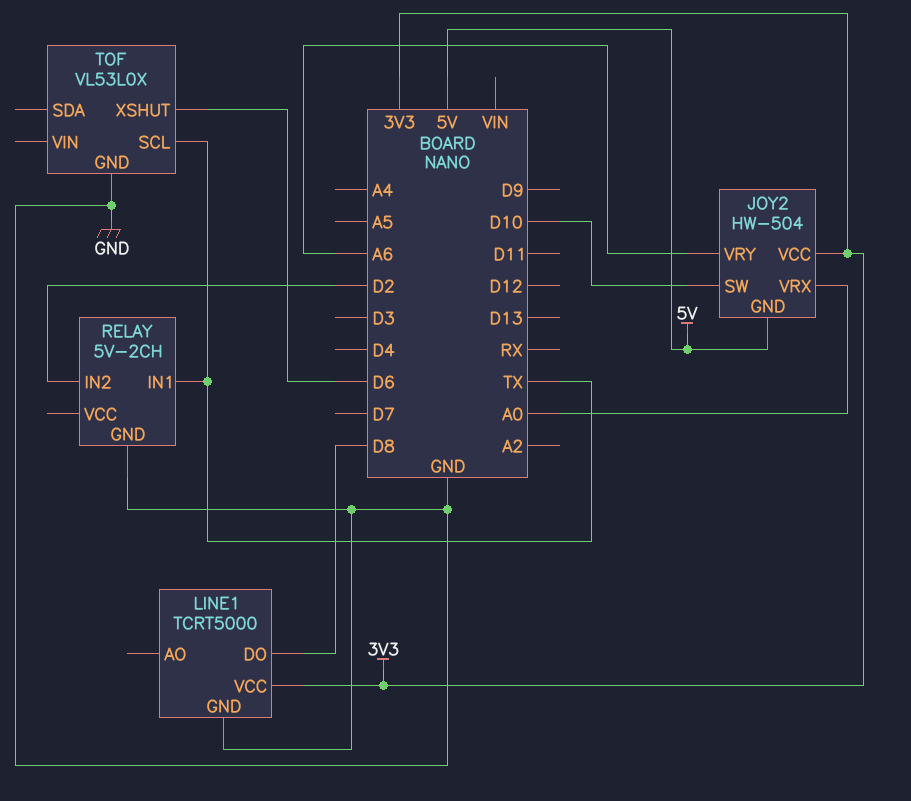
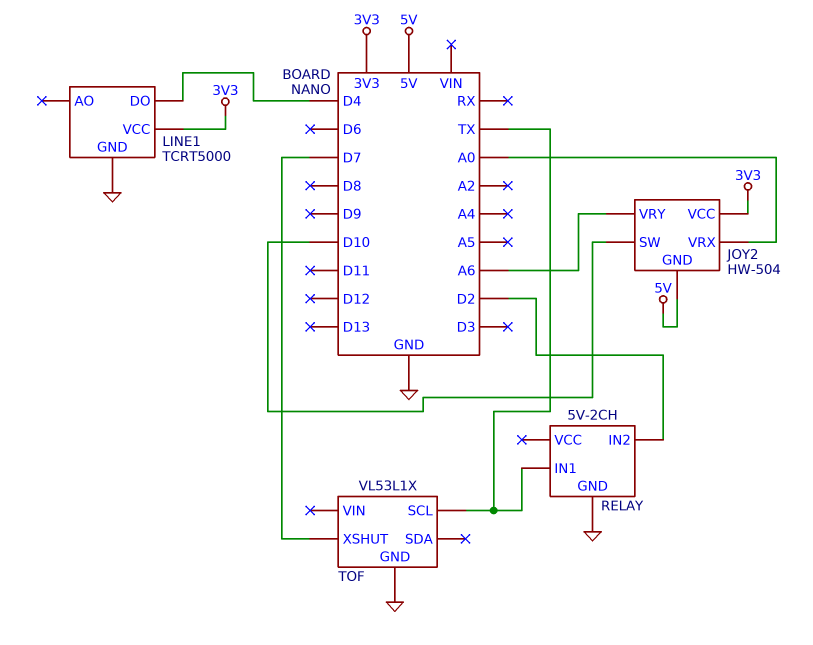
LINE1 pin DO: D8 -> D4
TOF: VL53L0X -> VL53L1X
TOF pin XSHUT: D6 -> D7

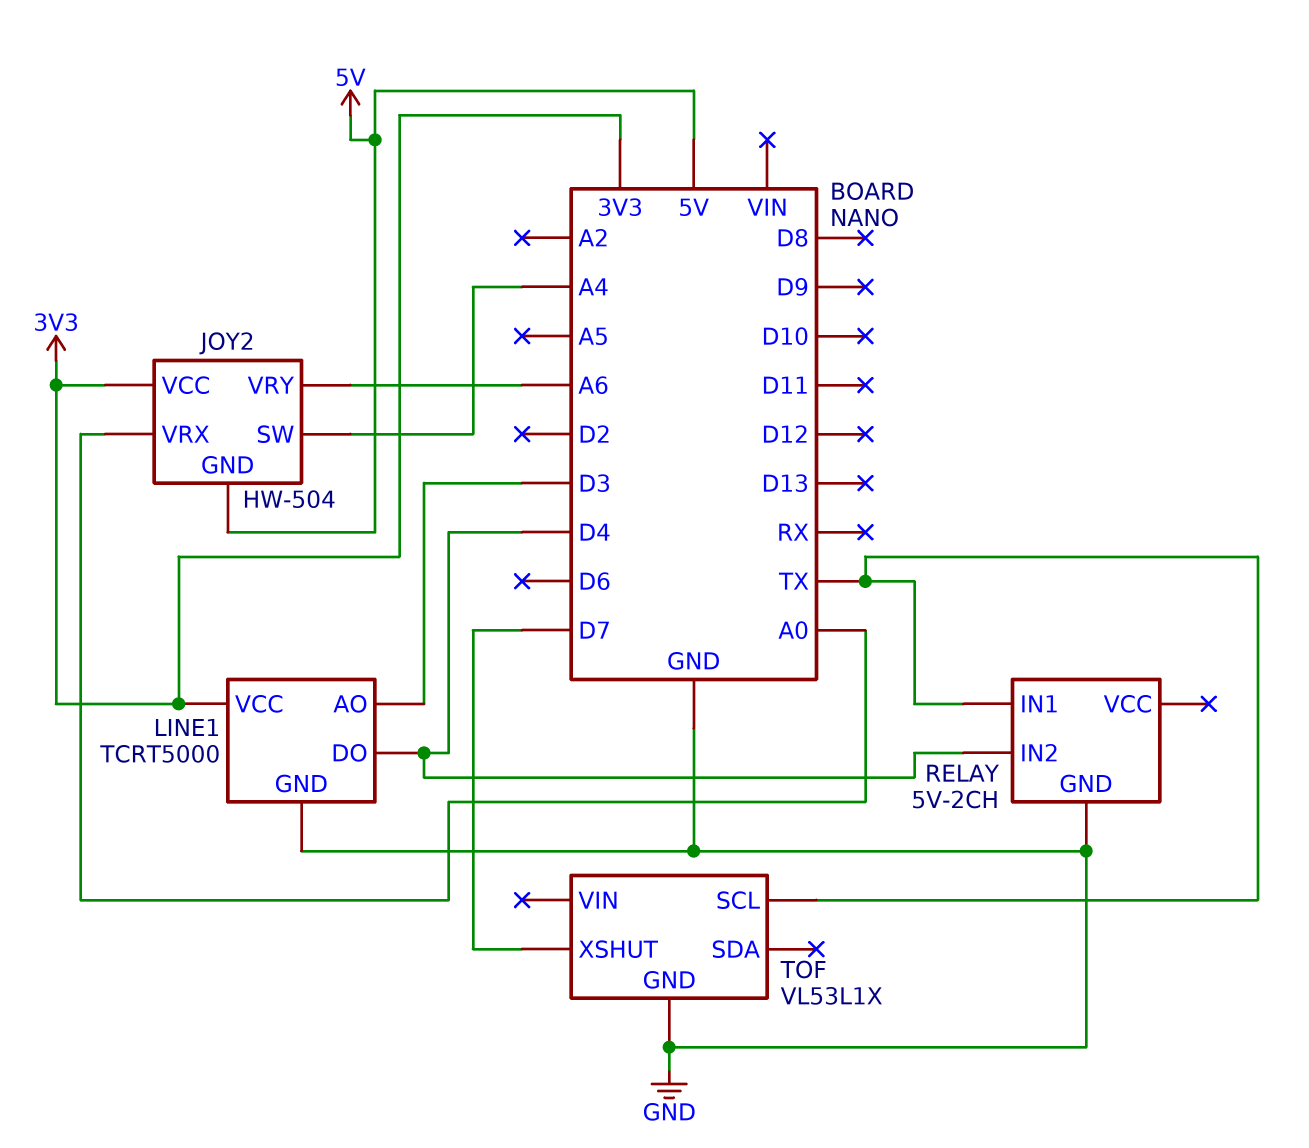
JOY2 pin SW: D10 -> A4
LINE1 pin AO: none -> D3
RELAY pin IN2: D2 -> D4

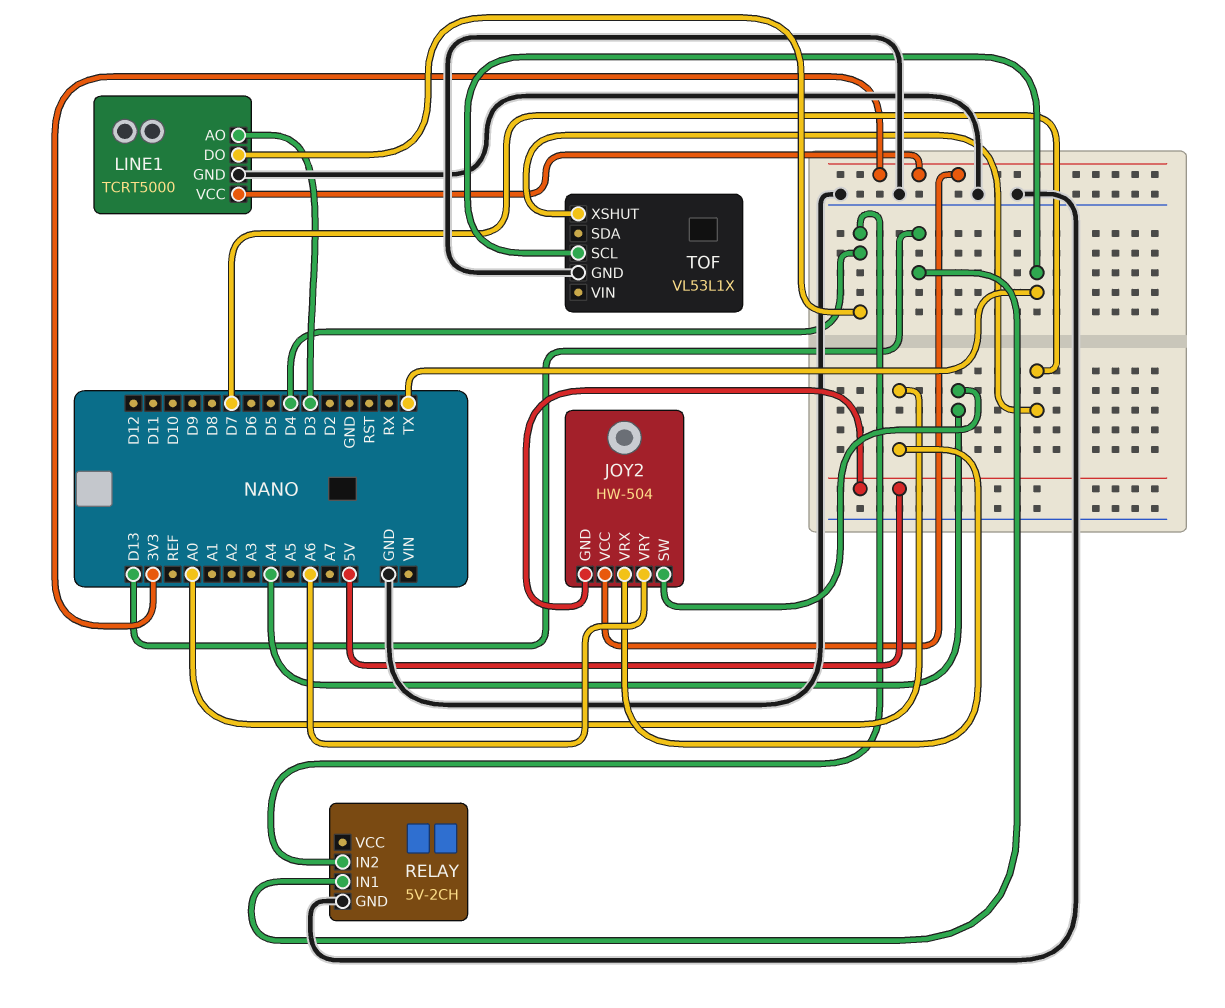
RELAY pin IN1: TX -> D13

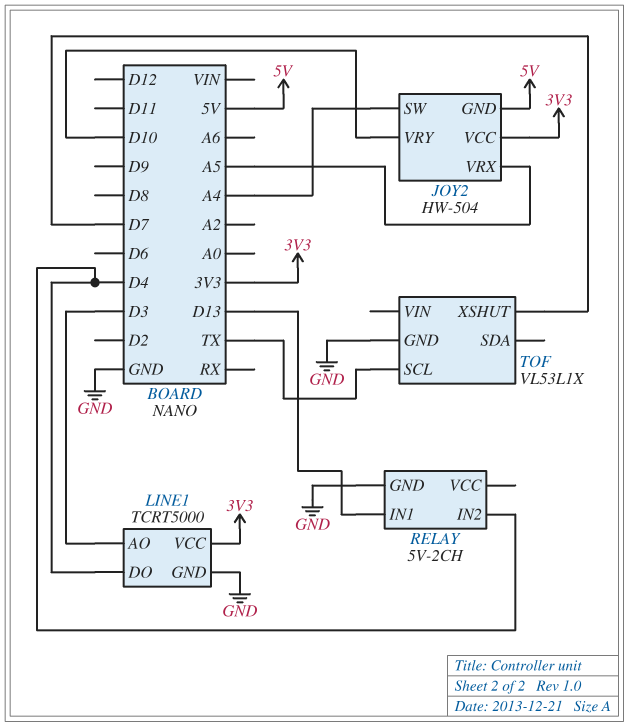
JOY2 pin VRX: A0 -> A5
JOY2 pin VRY: A6 -> D10

